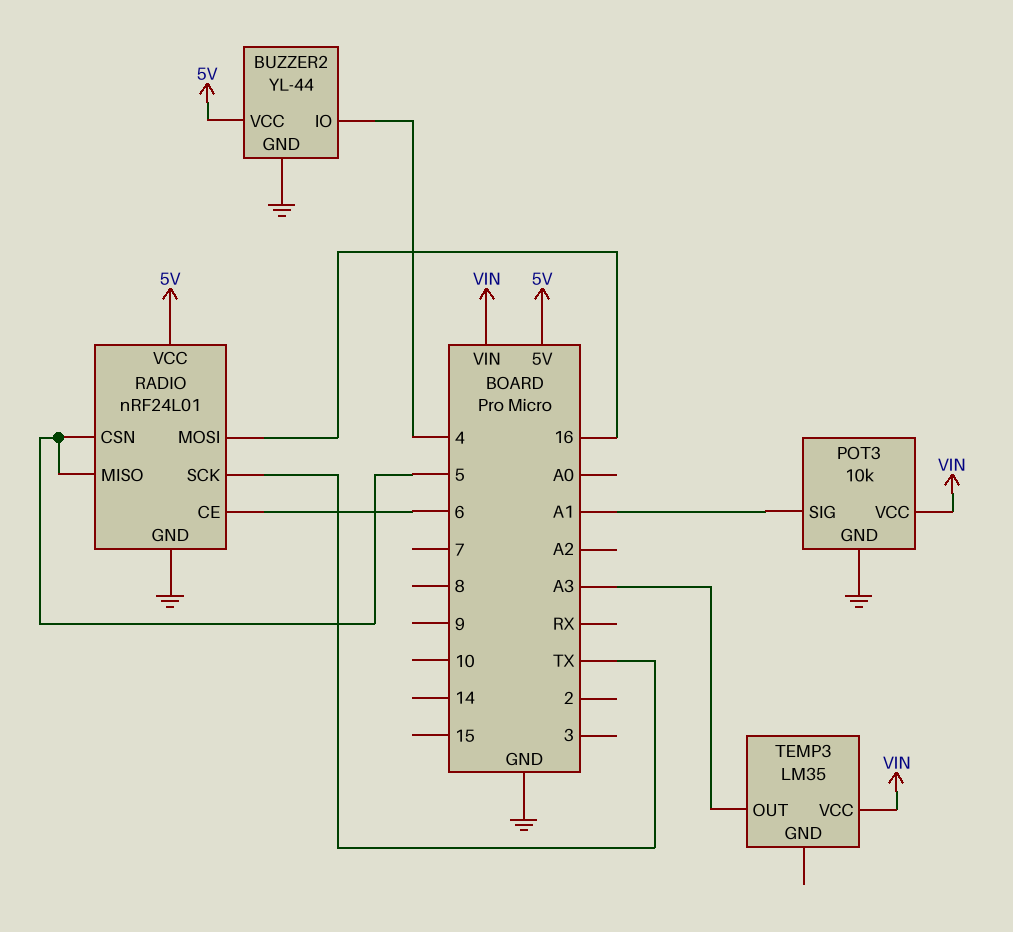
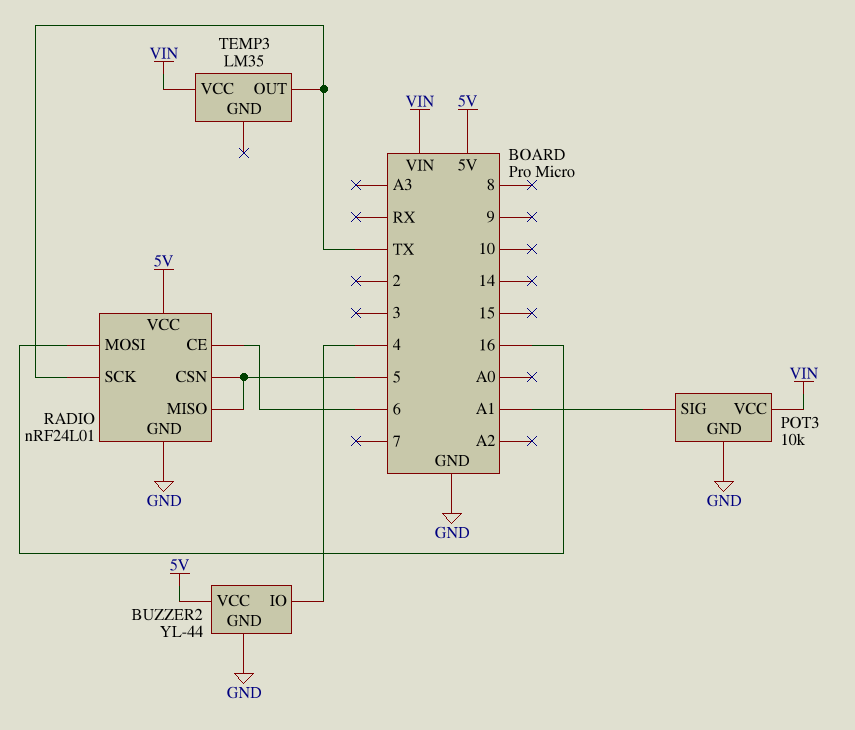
TEMP3 pin OUT: A3 -> TX

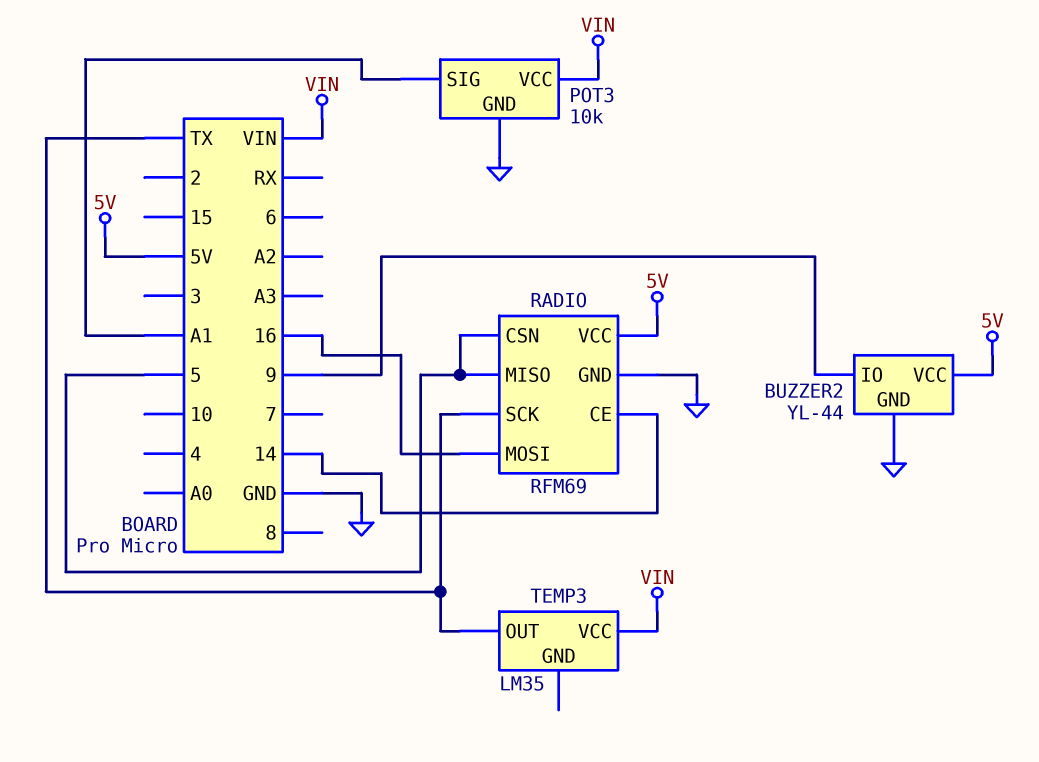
BUZZER2 pin IO: 4 -> 9
RADIO: nRF24L01 -> RFM69
RADIO pin CE: 6 -> 14

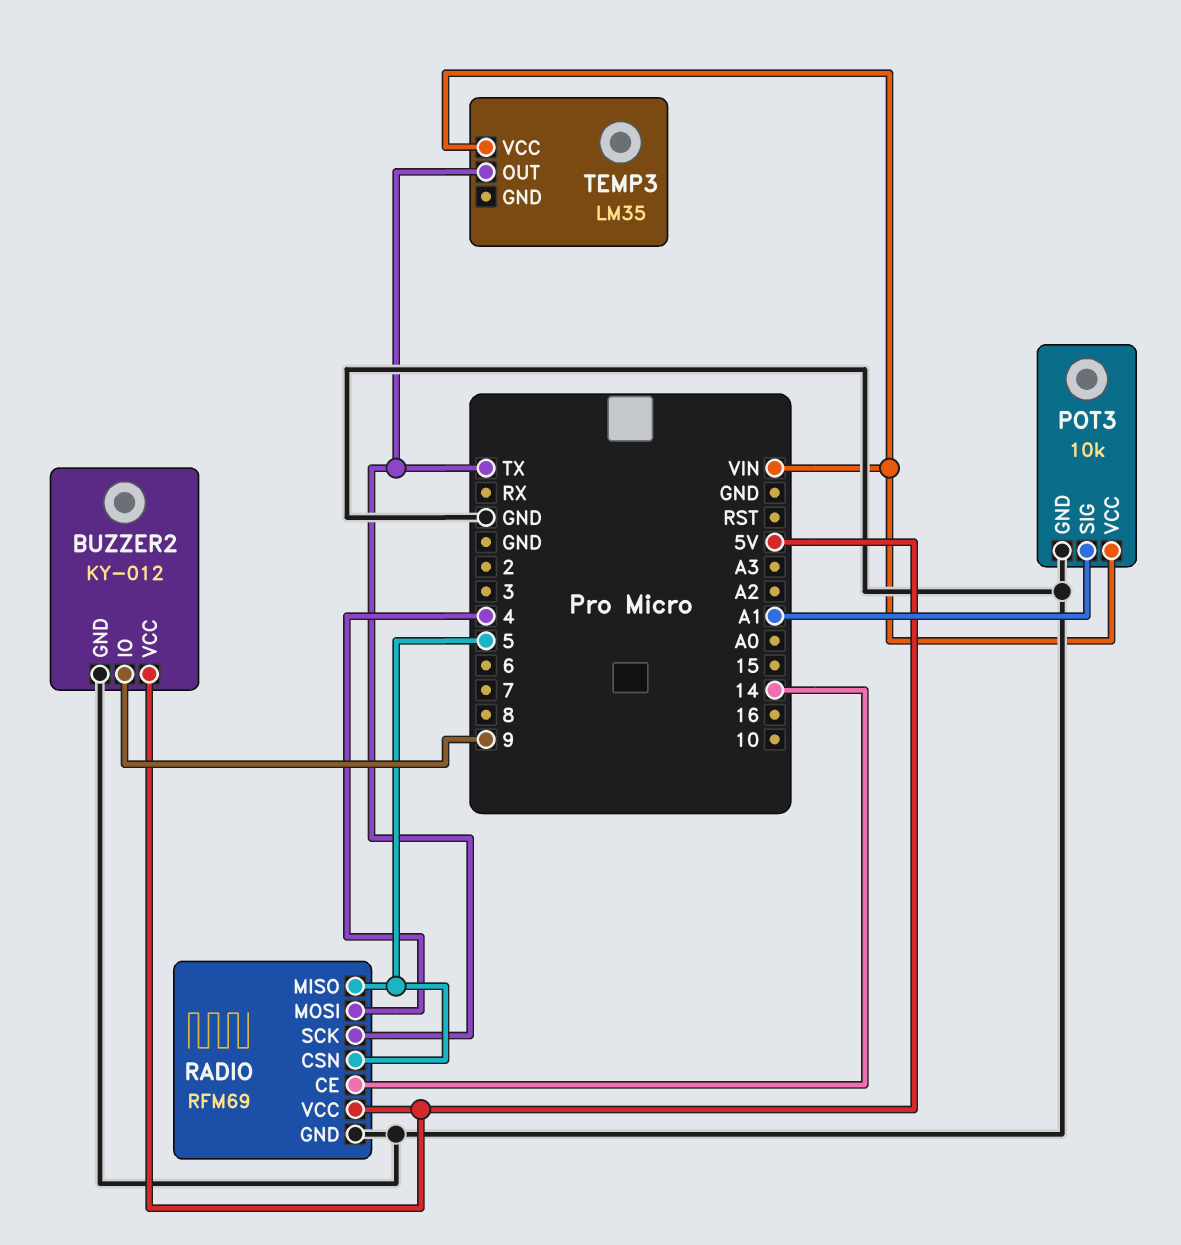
BUZZER2: YL-44 -> KY-012
RADIO pin MOSI: 16 -> 4

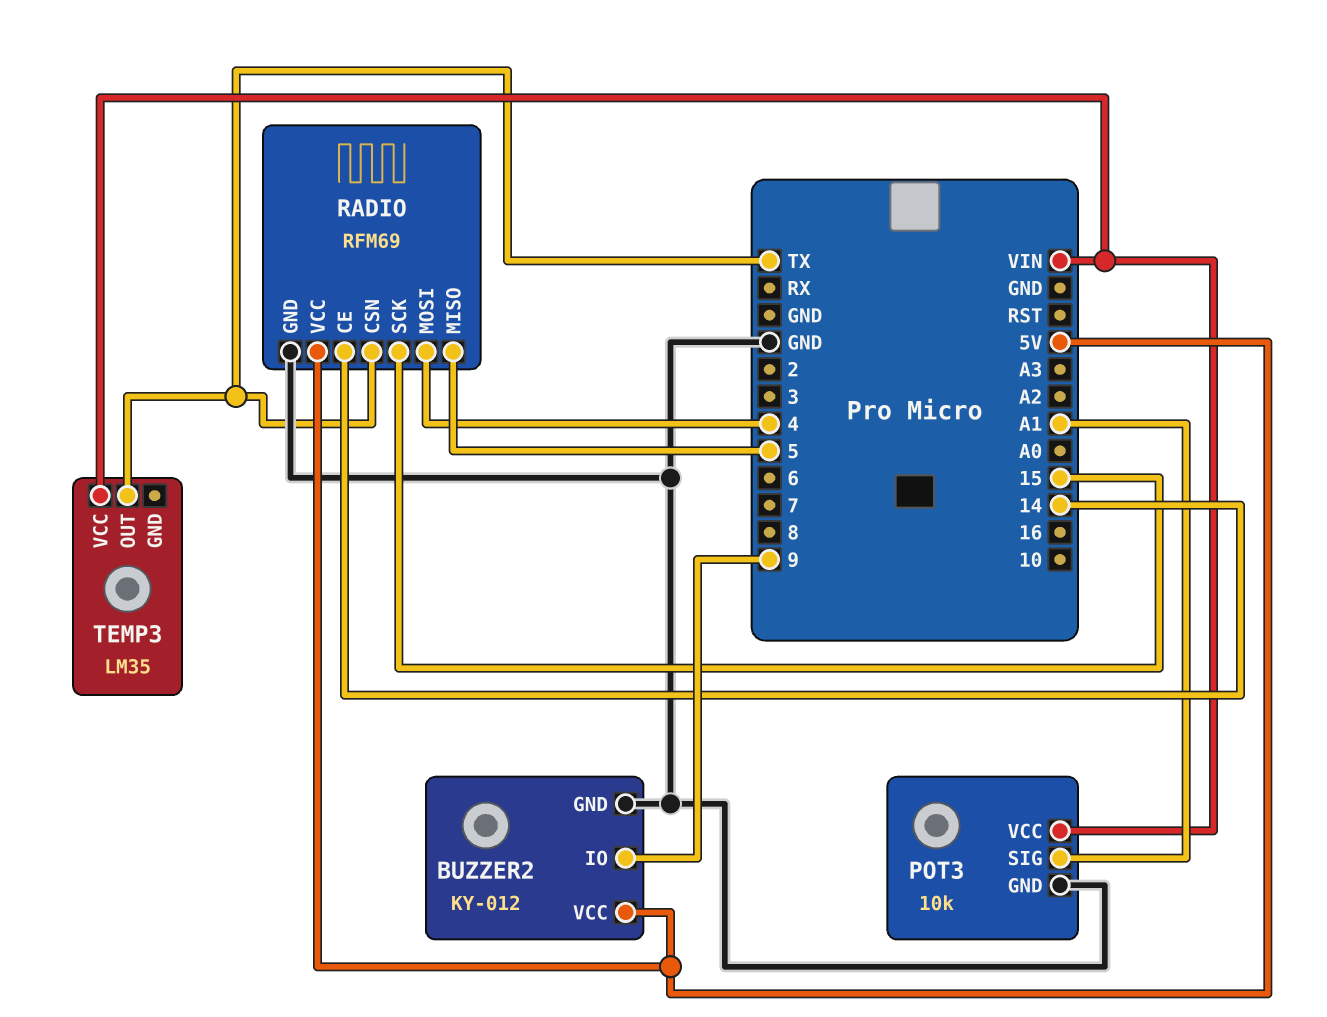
RADIO pin CSN: 5 -> TX
RADIO pin SCK: TX -> 15

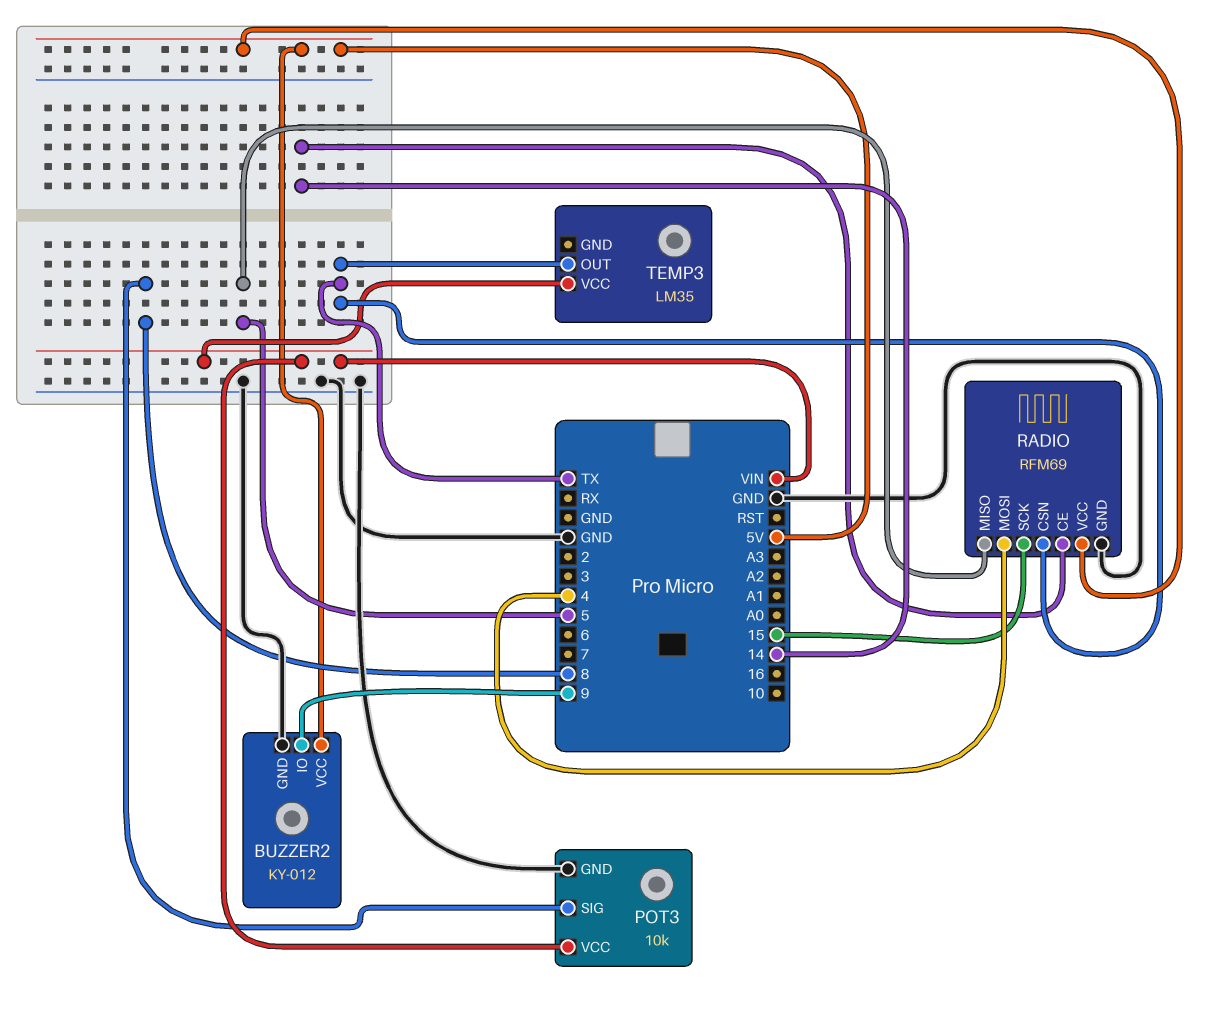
POT3 pin SIG: A1 -> 8

